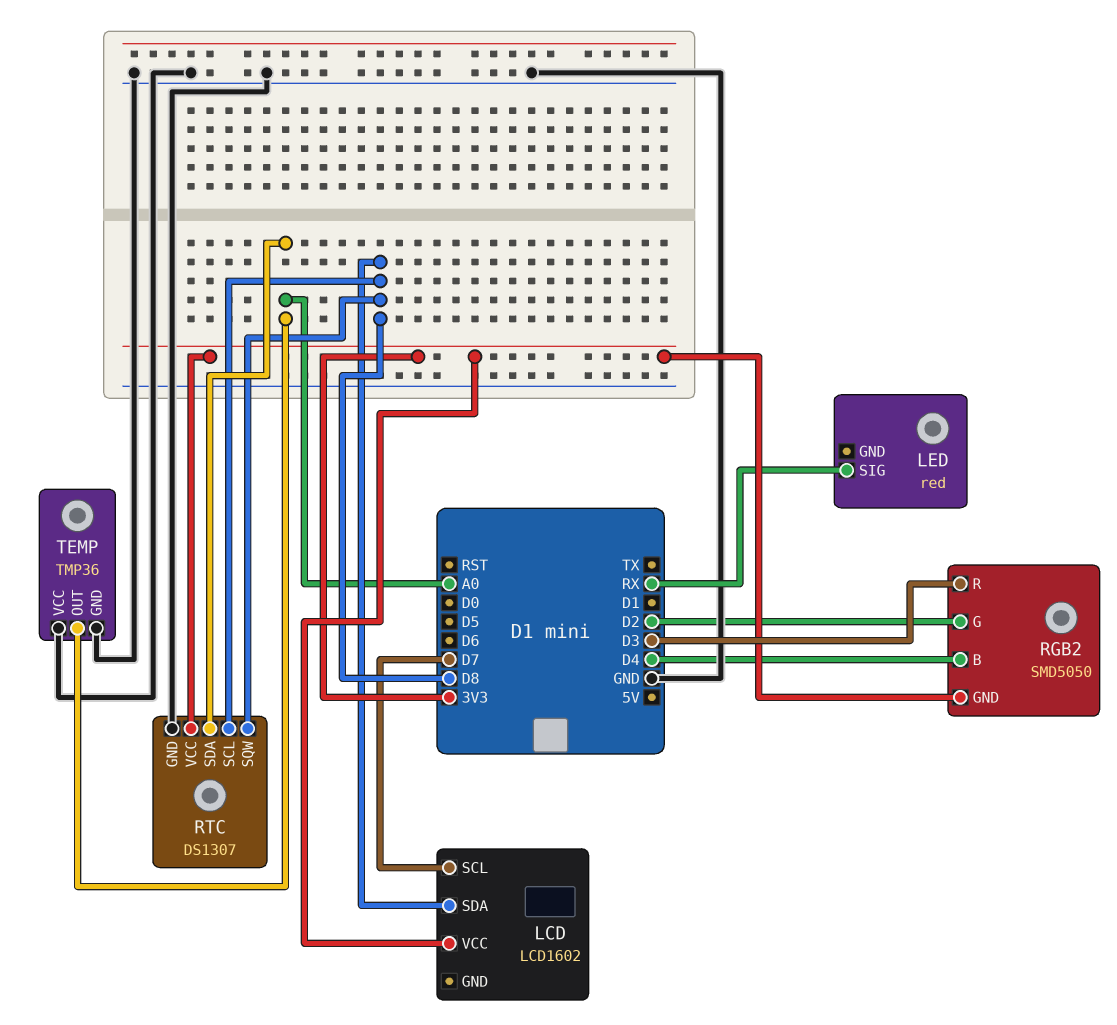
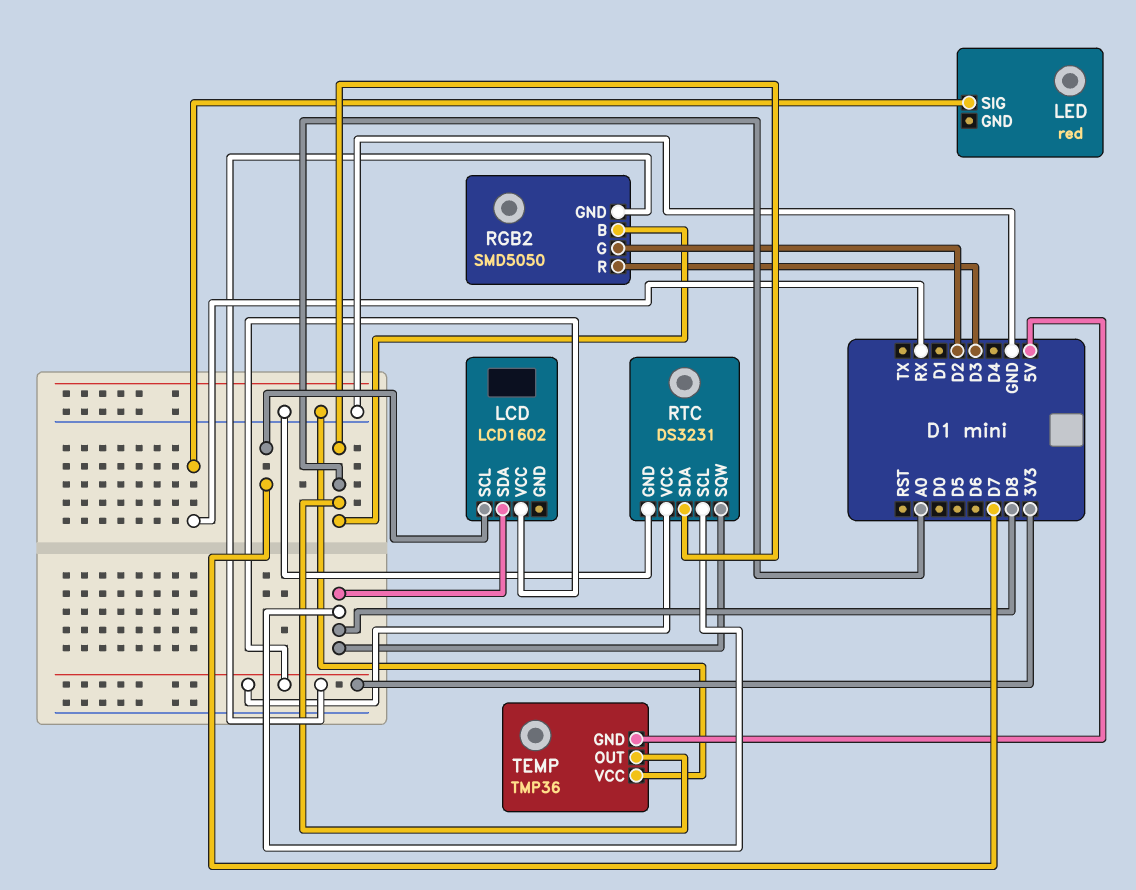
RGB2 pin B: D4 -> A0
RTC: DS1307 -> DS3231
TEMP pin GND: GND -> 5V

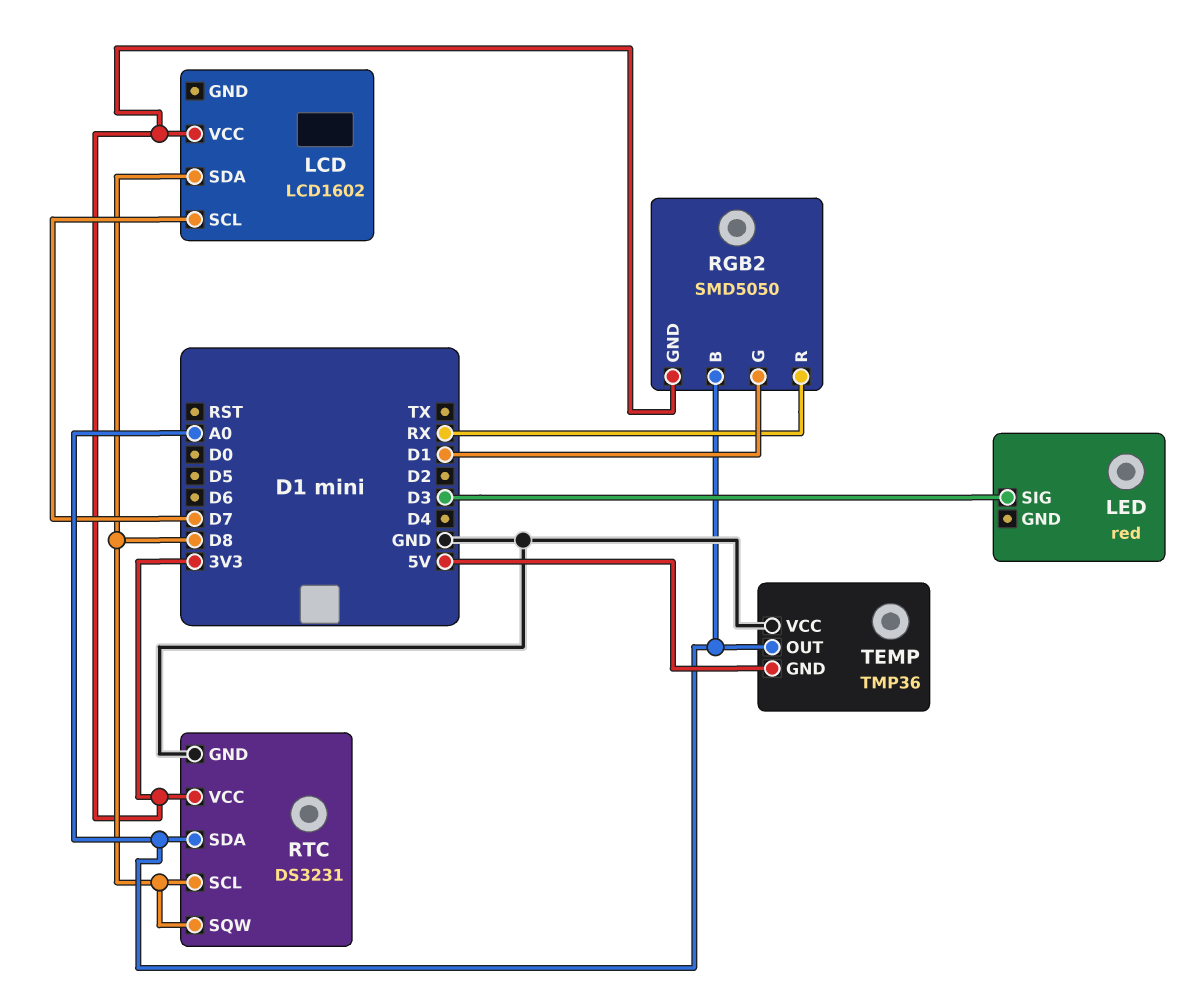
LED pin SIG: RX -> D3
RGB2 pin G: D2 -> D1
RGB2 pin R: D3 -> RX

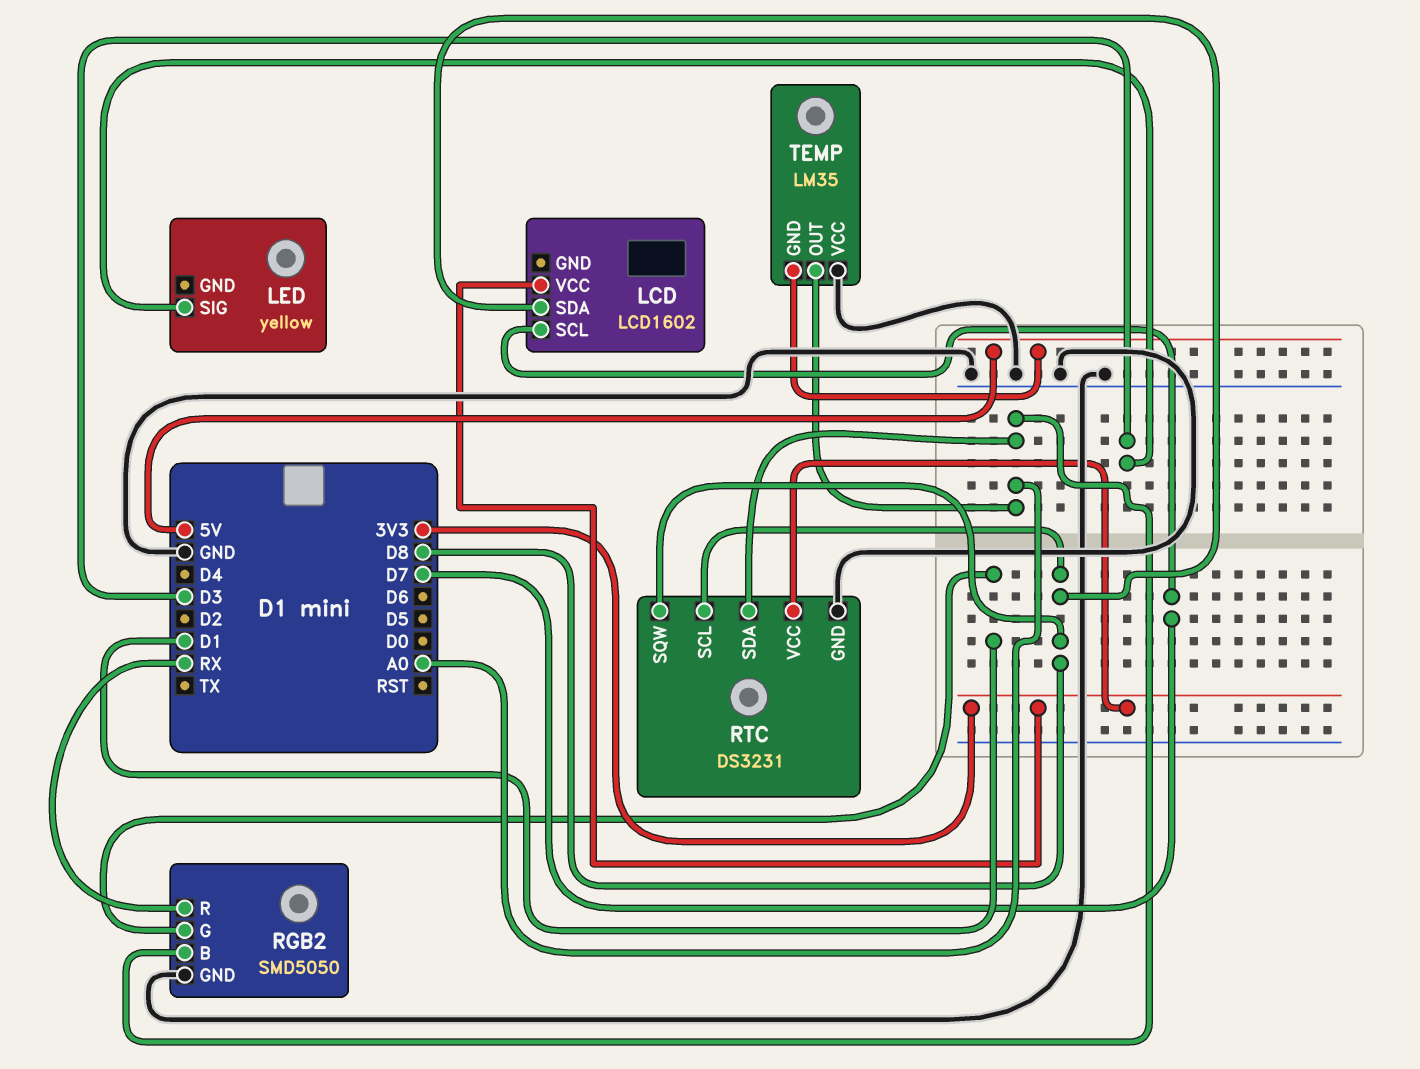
LED: red -> yellow
RGB2 pin GND: 3V3 -> GND
TEMP: TMP36 -> LM35

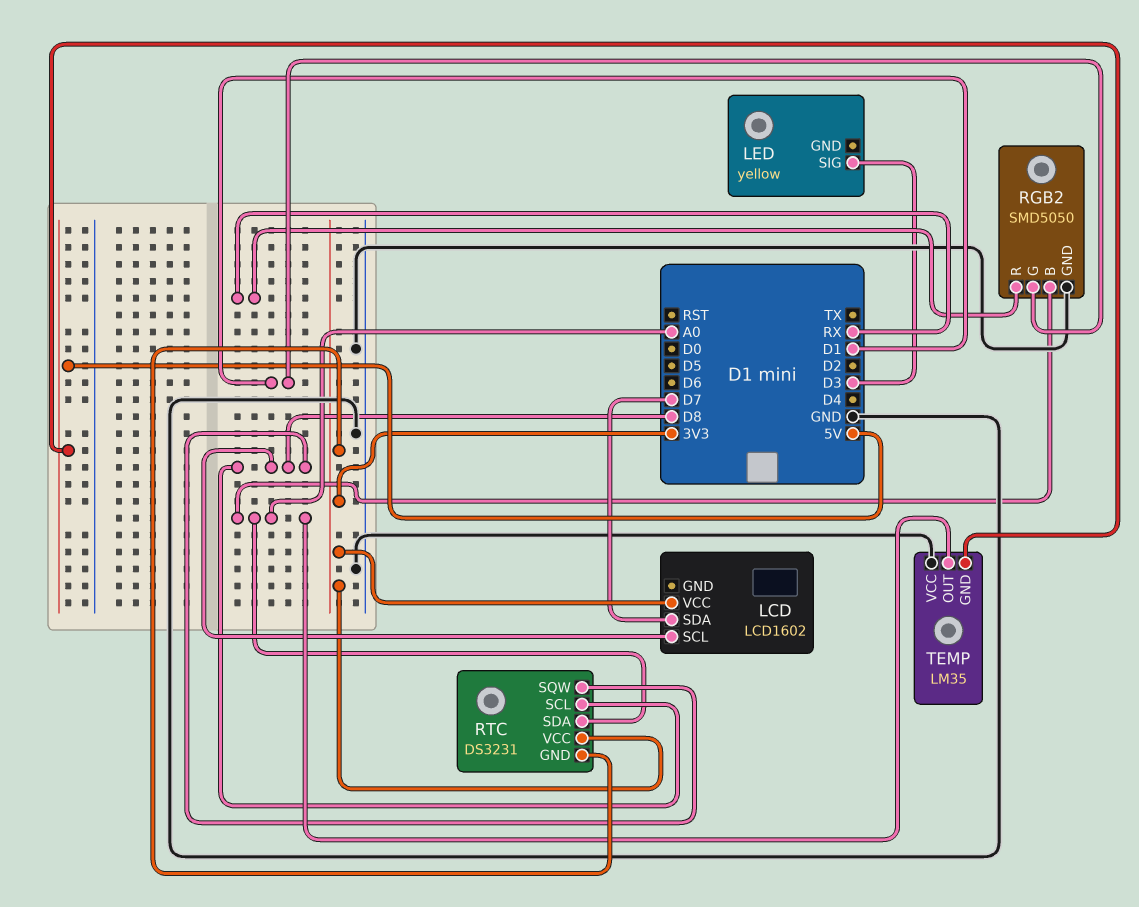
LCD pin SCL: D7 -> D8
LCD pin SDA: D8 -> D7
RTC pin GND: GND -> 3V3

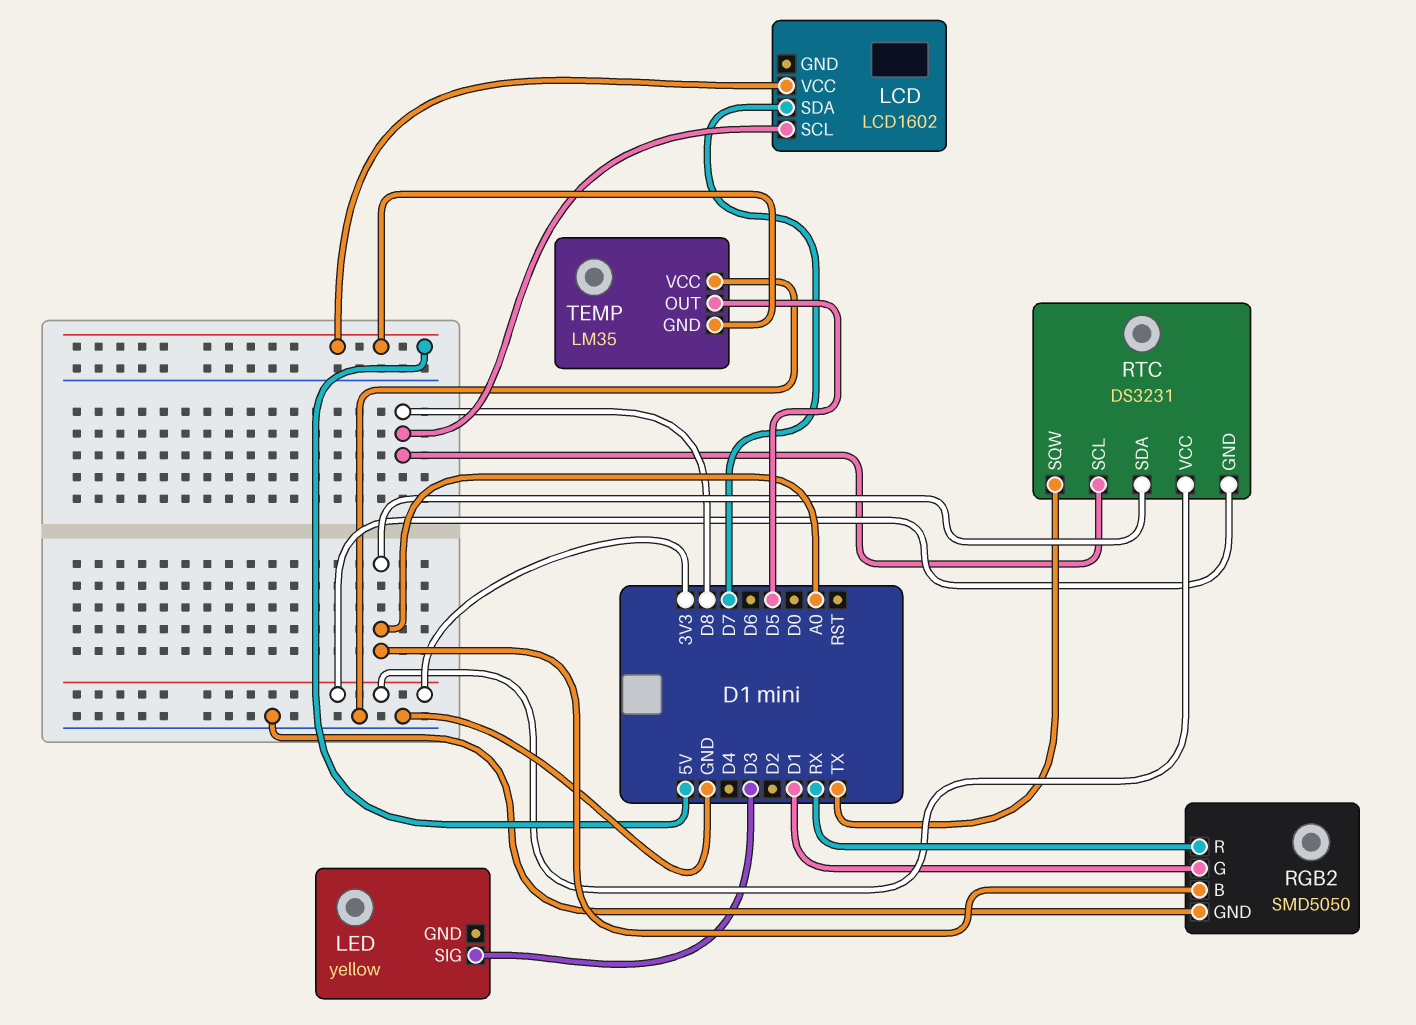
LCD pin VCC: 3V3 -> 5V
RTC pin SQW: D8 -> TX
TEMP pin OUT: A0 -> D5

